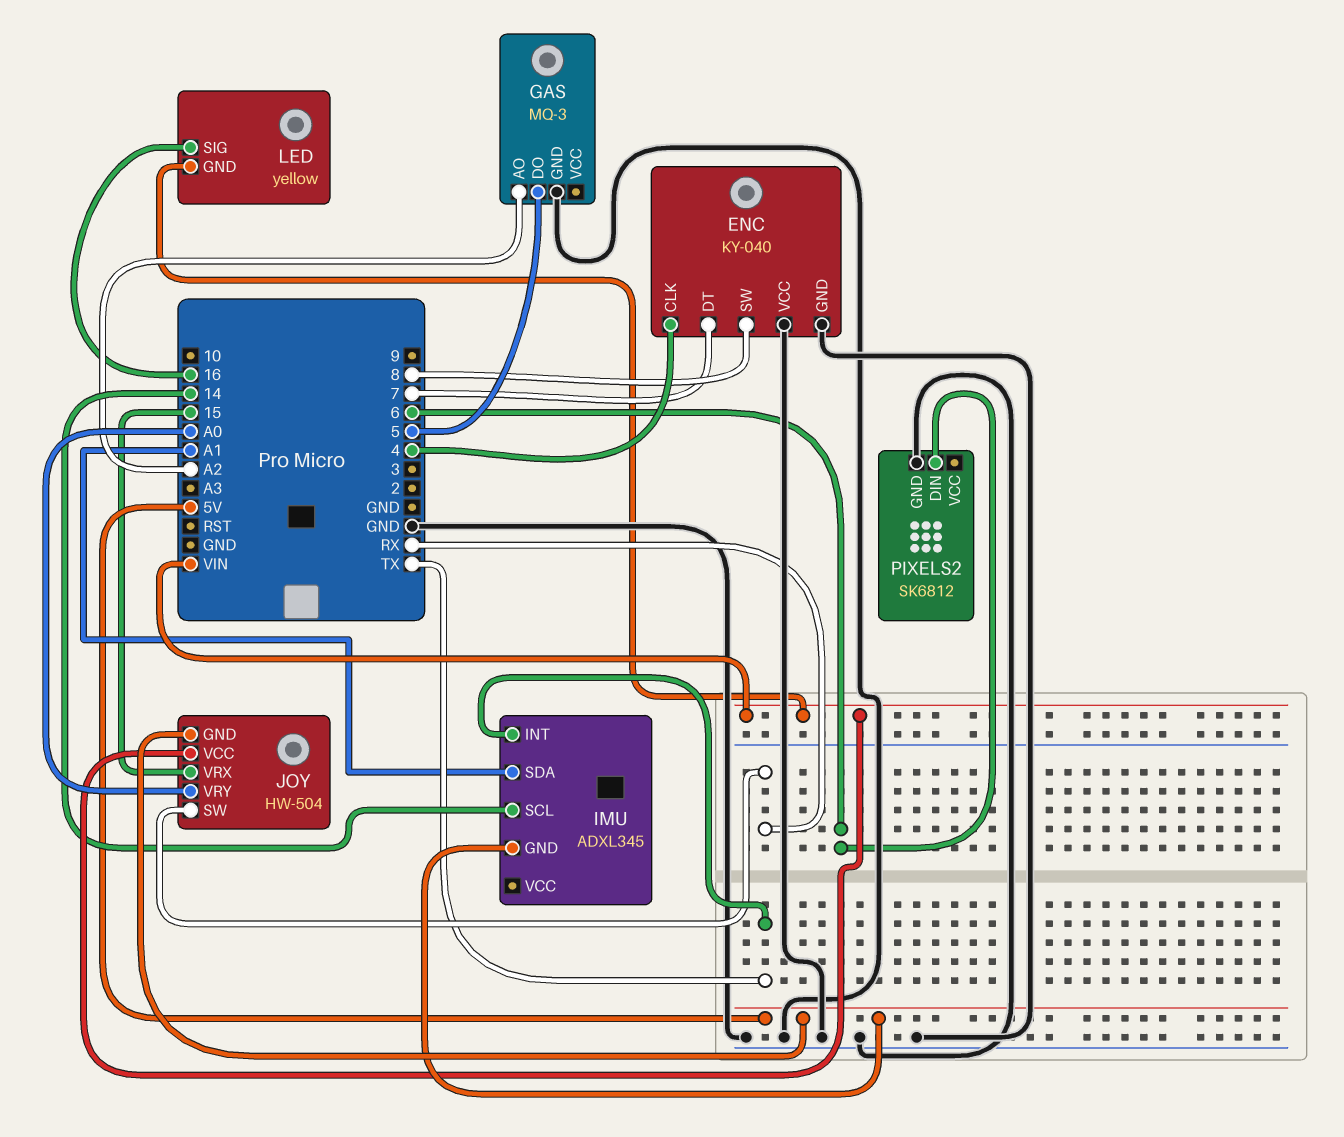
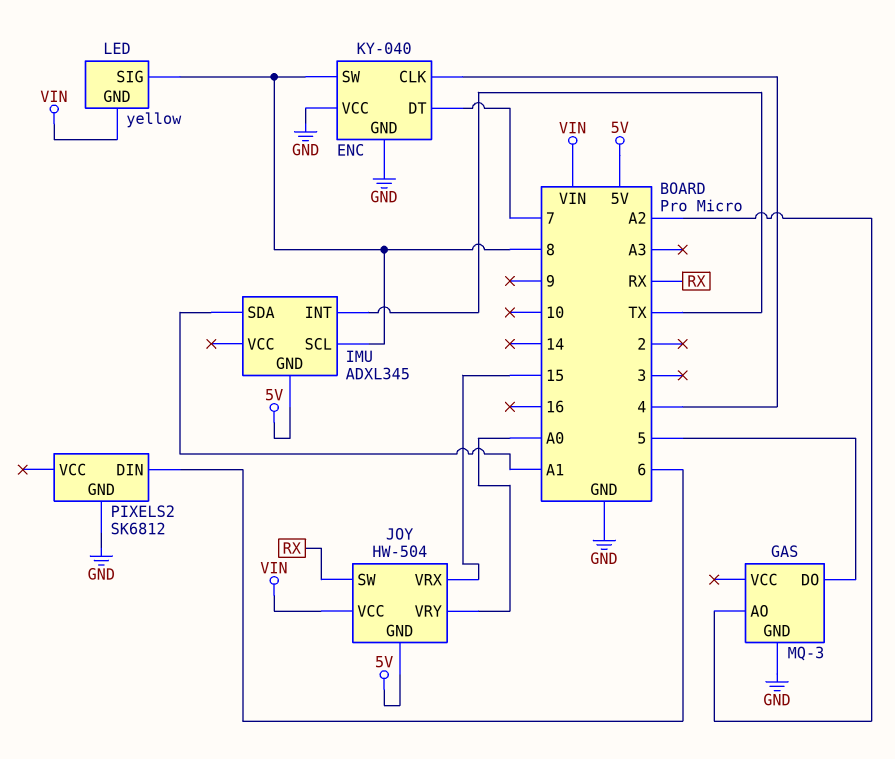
IMU pin SCL: 14 -> 8
LED pin SIG: 16 -> 8

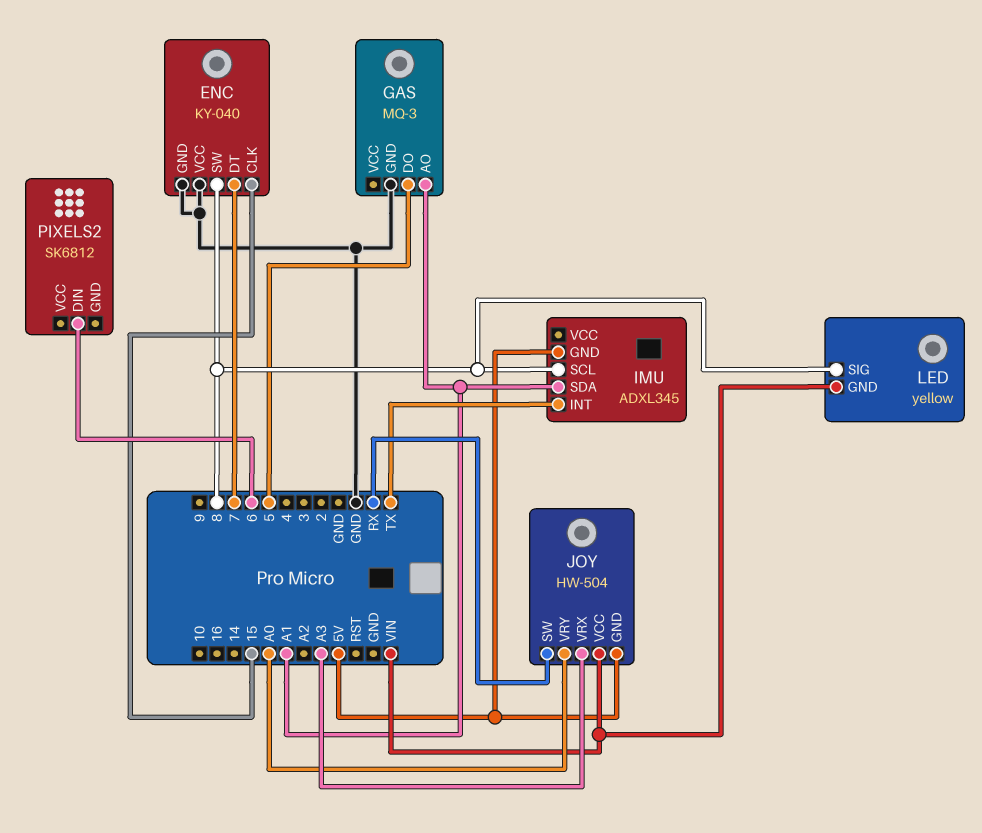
ENC pin CLK: 4 -> 15
GAS pin AO: A2 -> A1
JOY pin VRX: 15 -> A3
PIXELS2 pin GND: GND -> none

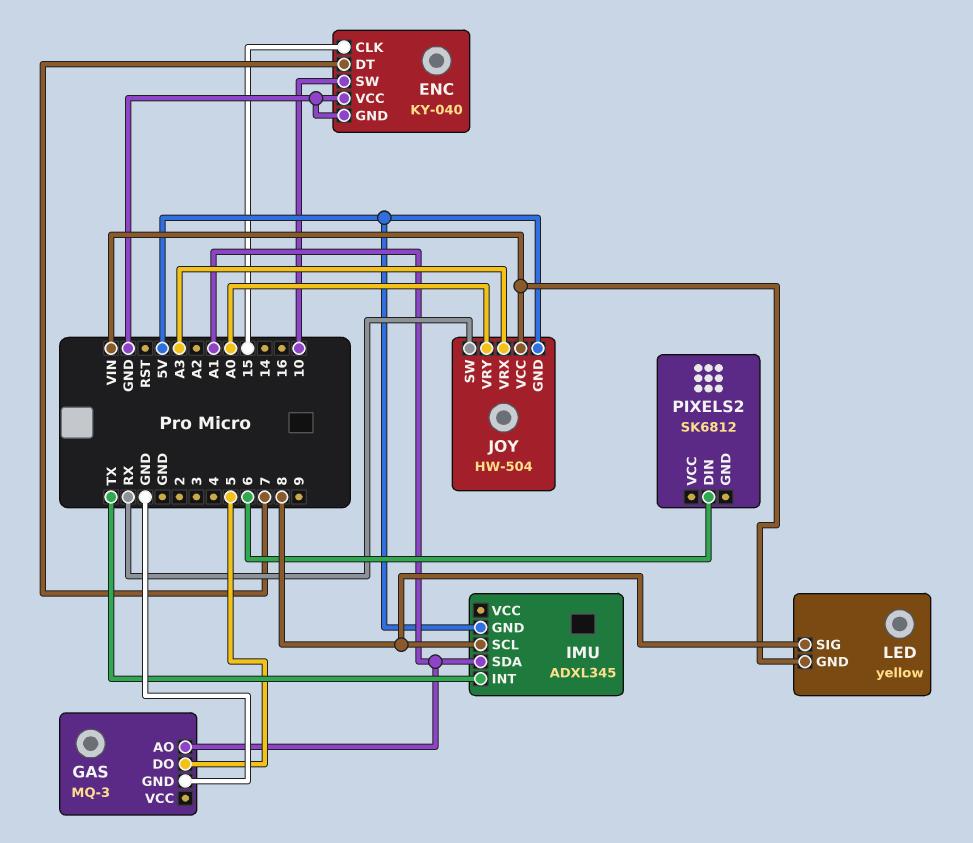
ENC pin SW: 8 -> 10

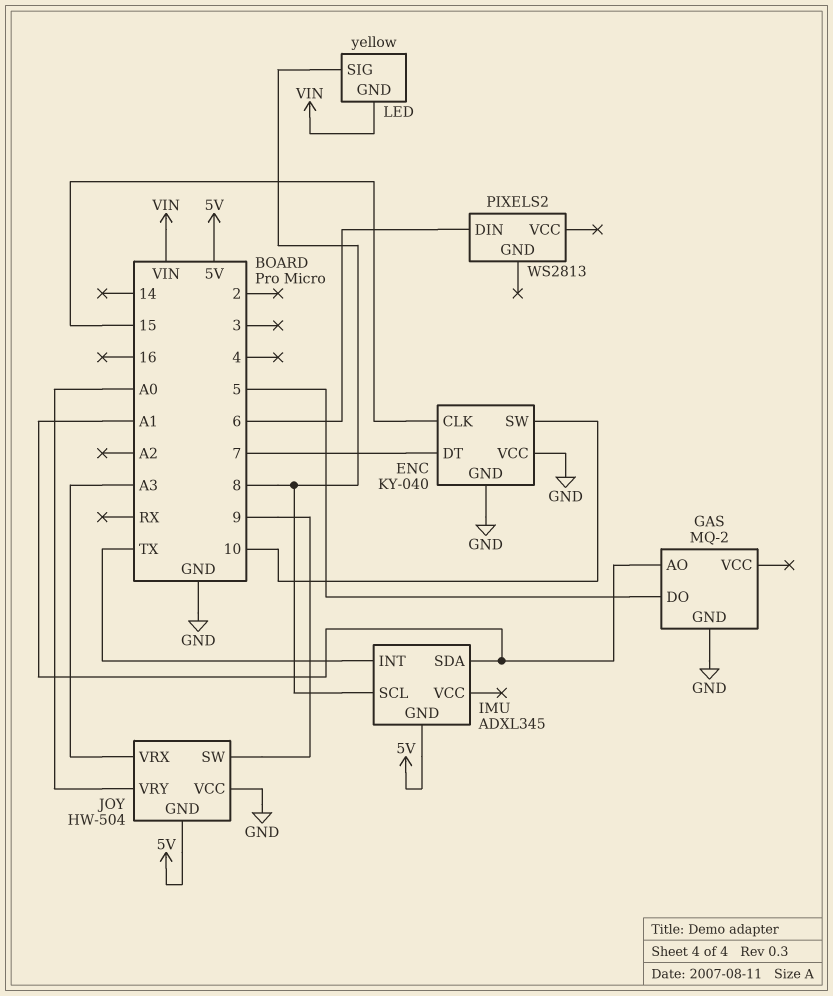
GAS: MQ-3 -> MQ-2
JOY pin SW: RX -> 9
JOY pin VCC: VIN -> GND
PIXELS2: SK6812 -> WS2813

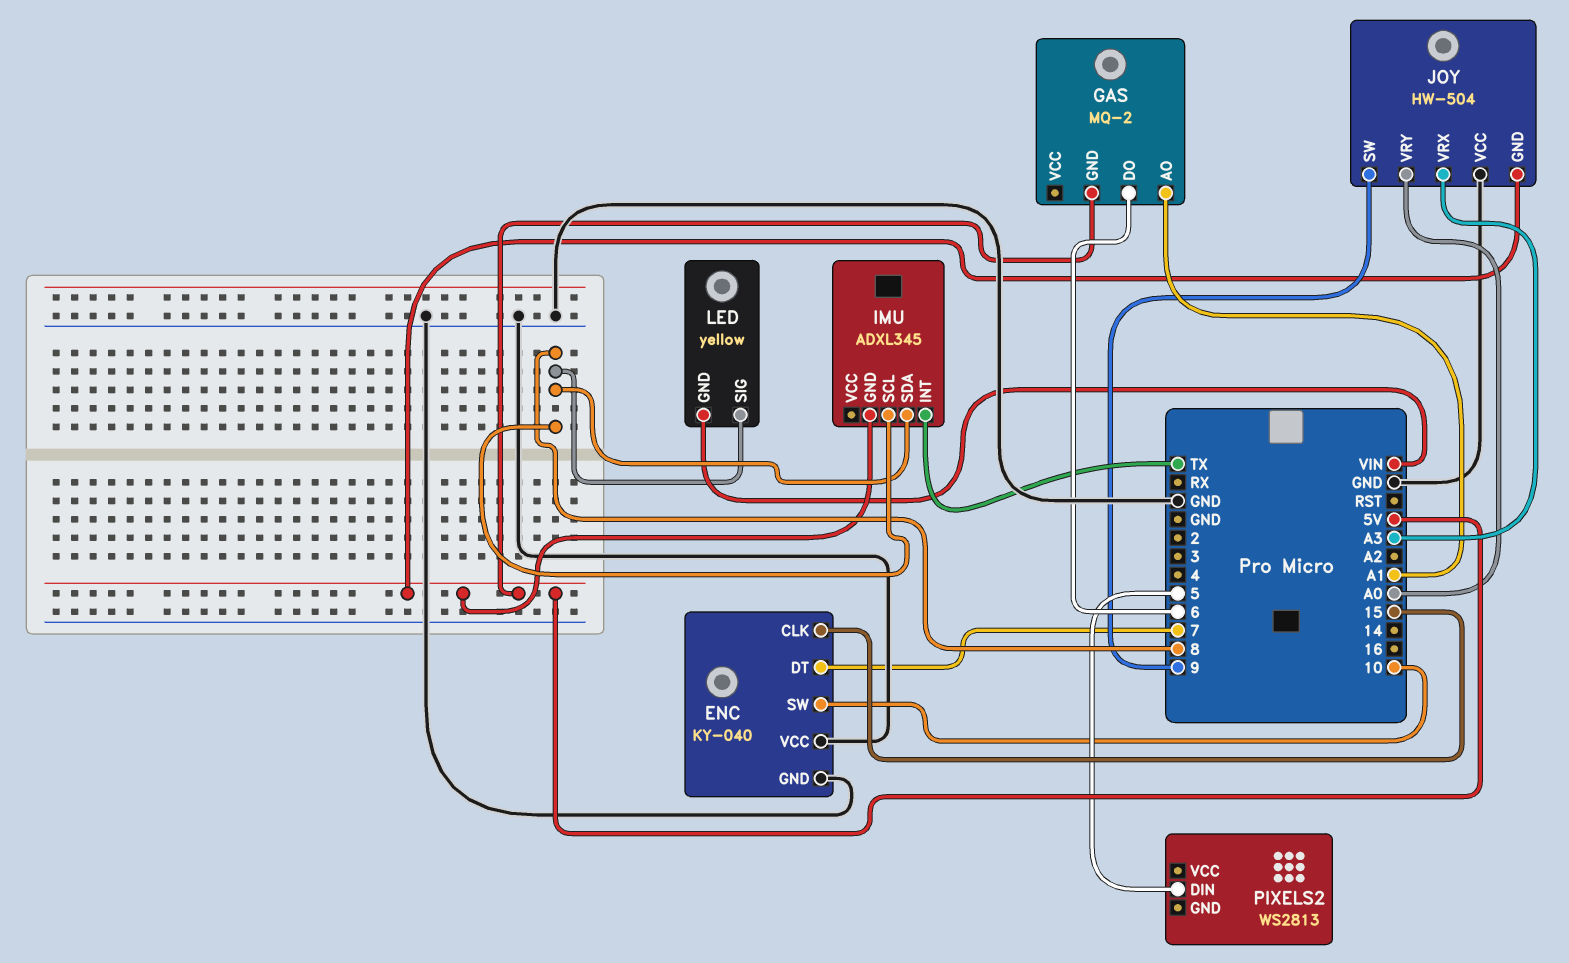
GAS pin DO: 5 -> 6
GAS pin GND: GND -> 5V
IMU pin SDA: A1 -> 8
PIXELS2 pin DIN: 6 -> 5

